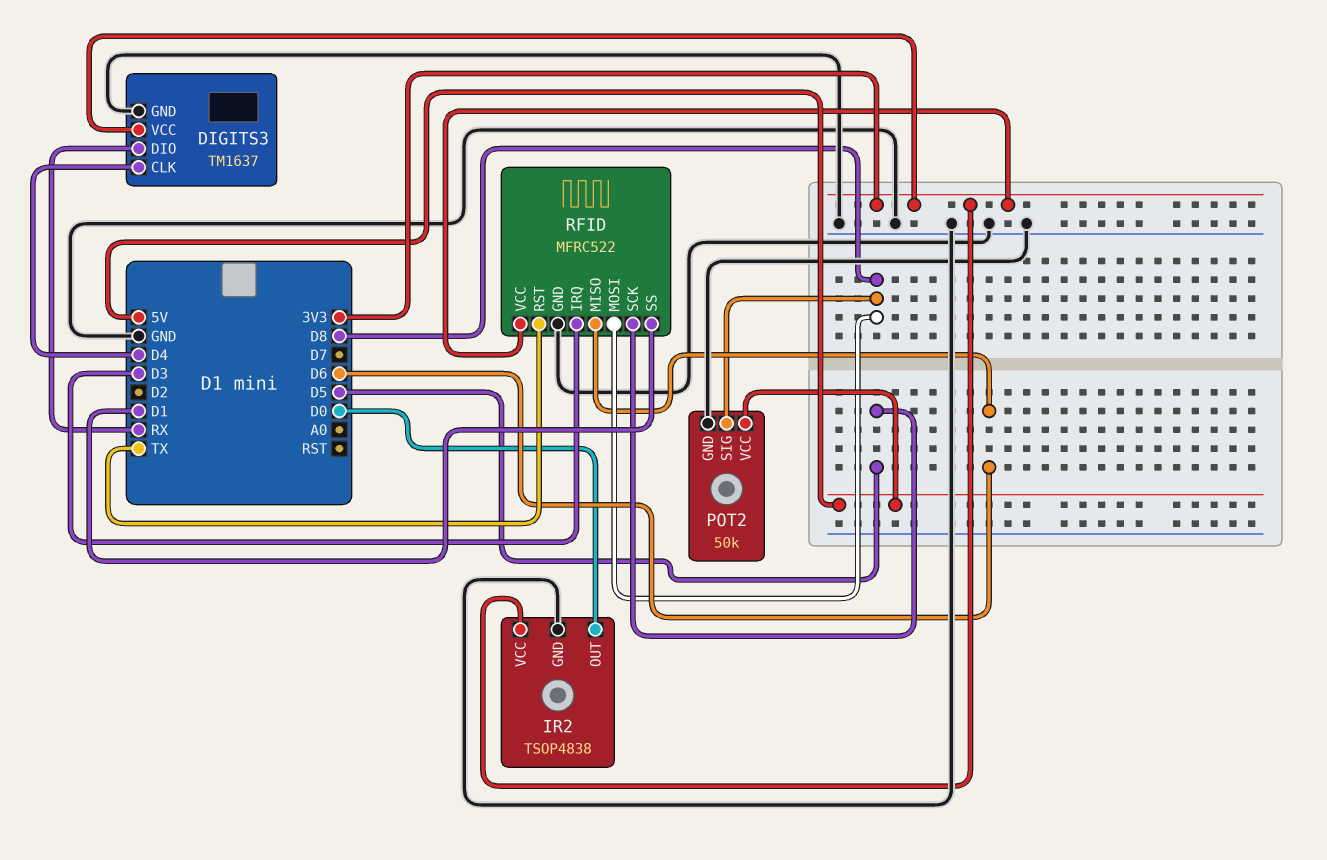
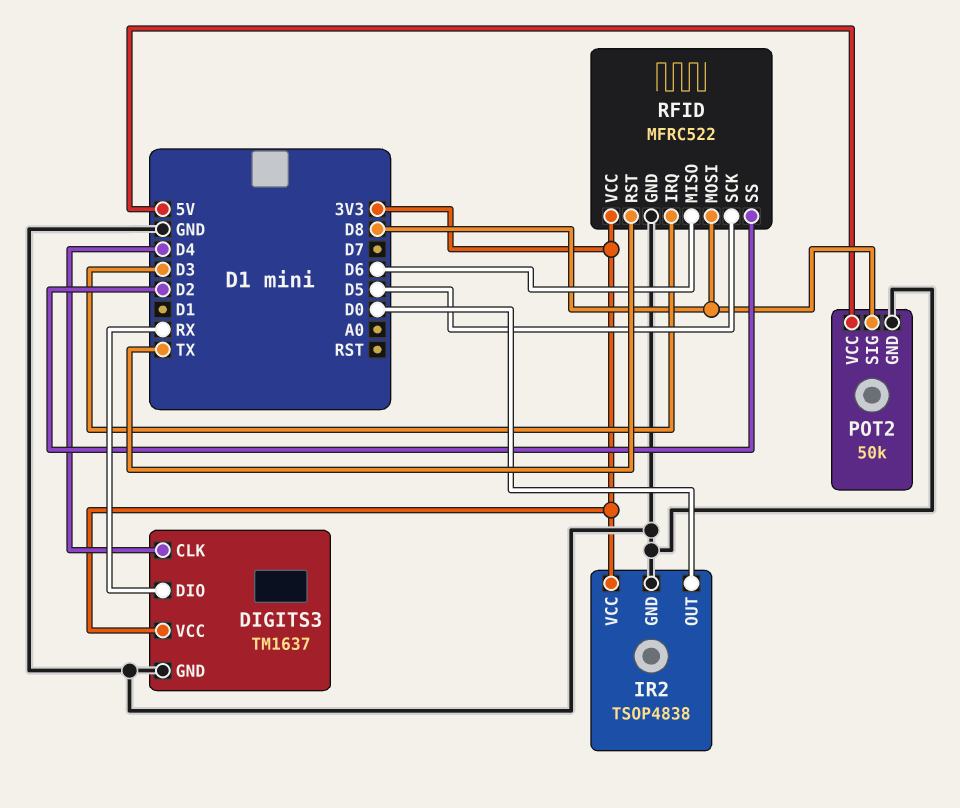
RFID pin SS: D1 -> D2

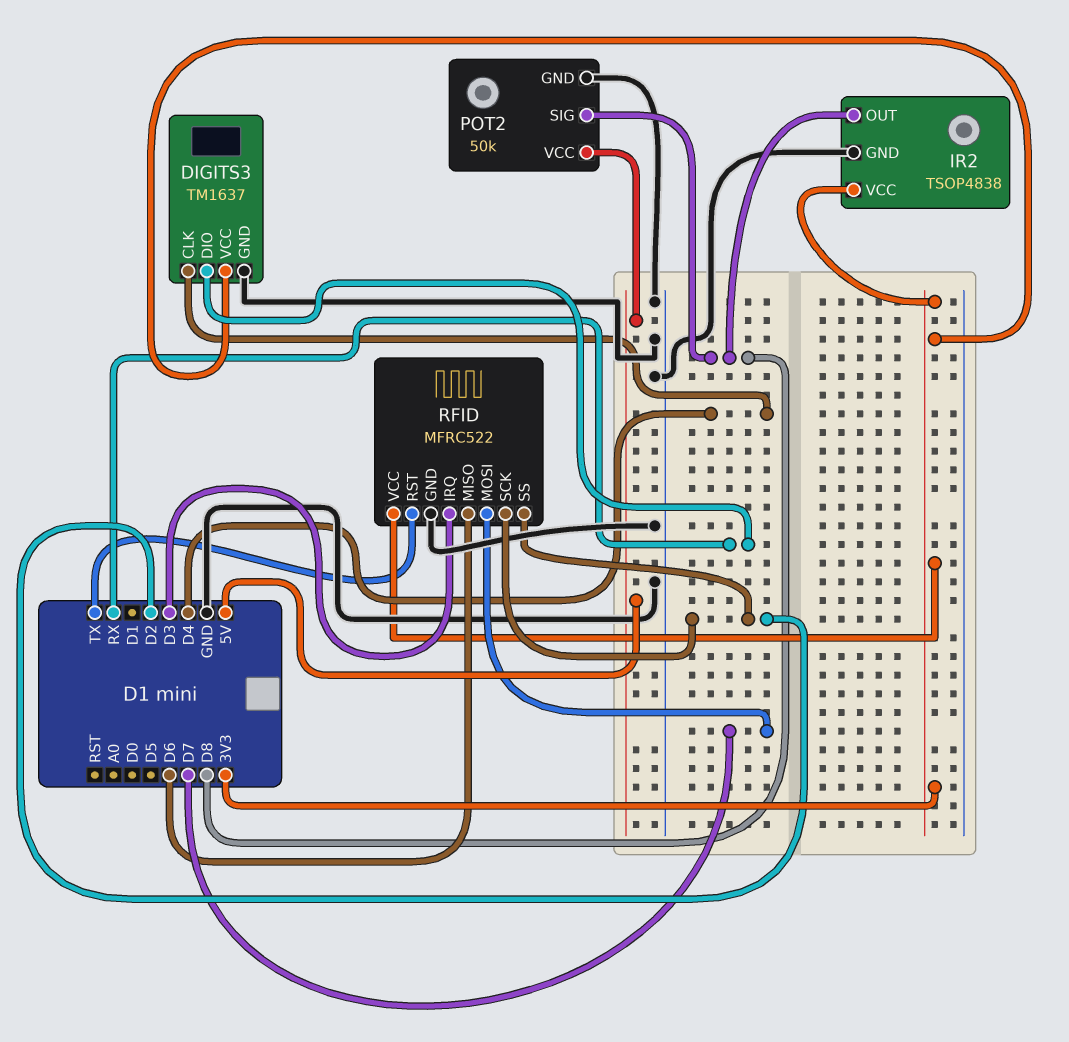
IR2 pin OUT: D0 -> D8
RFID pin MOSI: D8 -> D7
RFID pin SCK: D5 -> D2

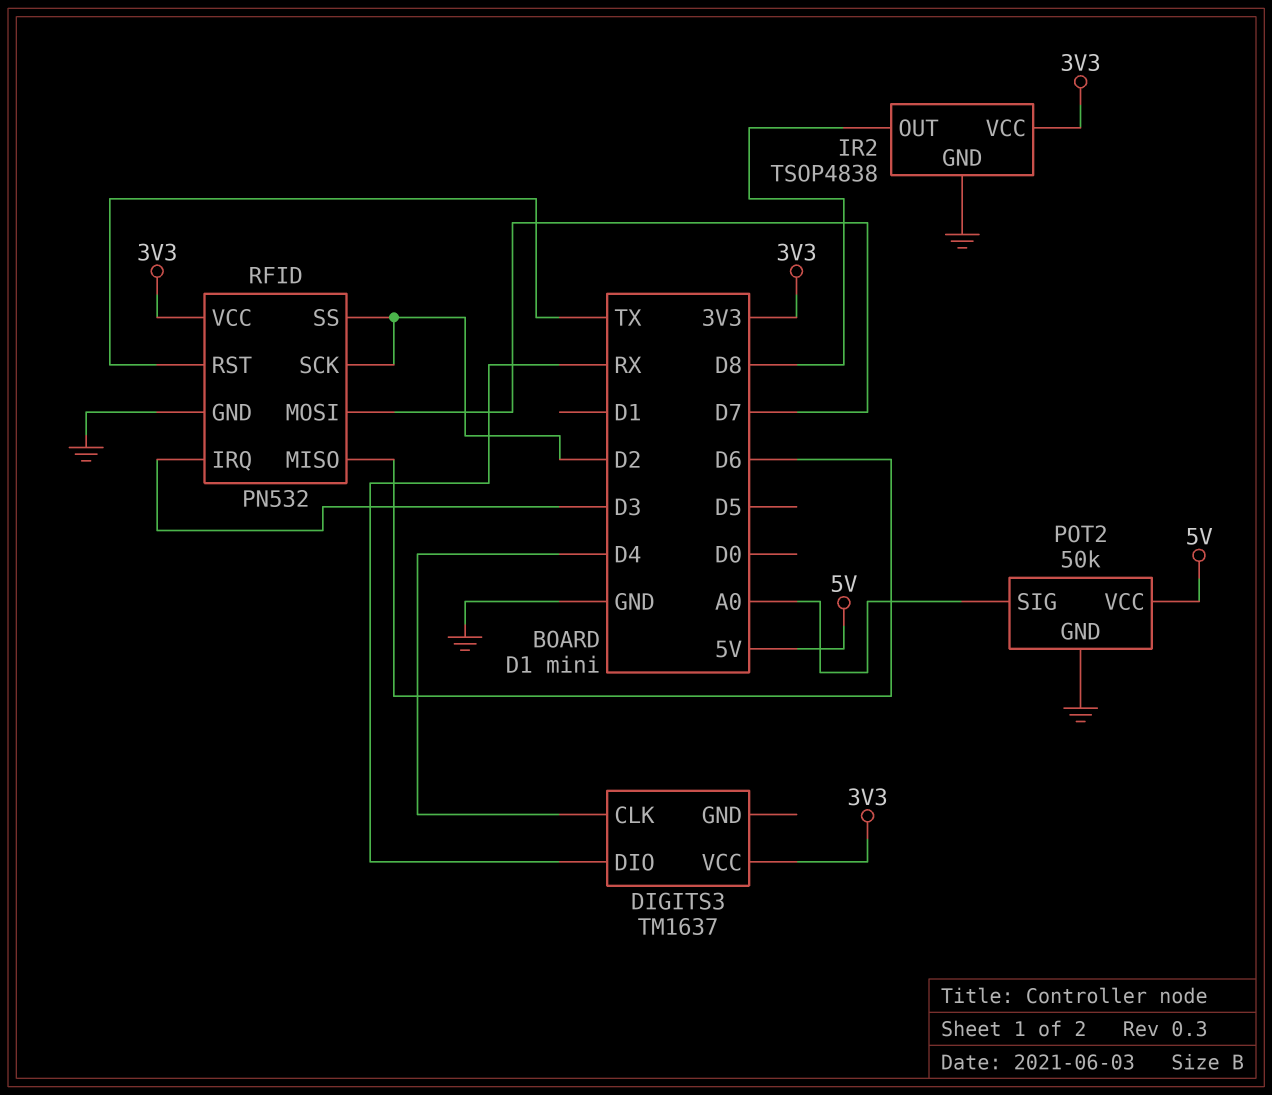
DIGITS3 pin GND: GND -> none
POT2 pin SIG: D8 -> A0
RFID: MFRC522 -> PN532

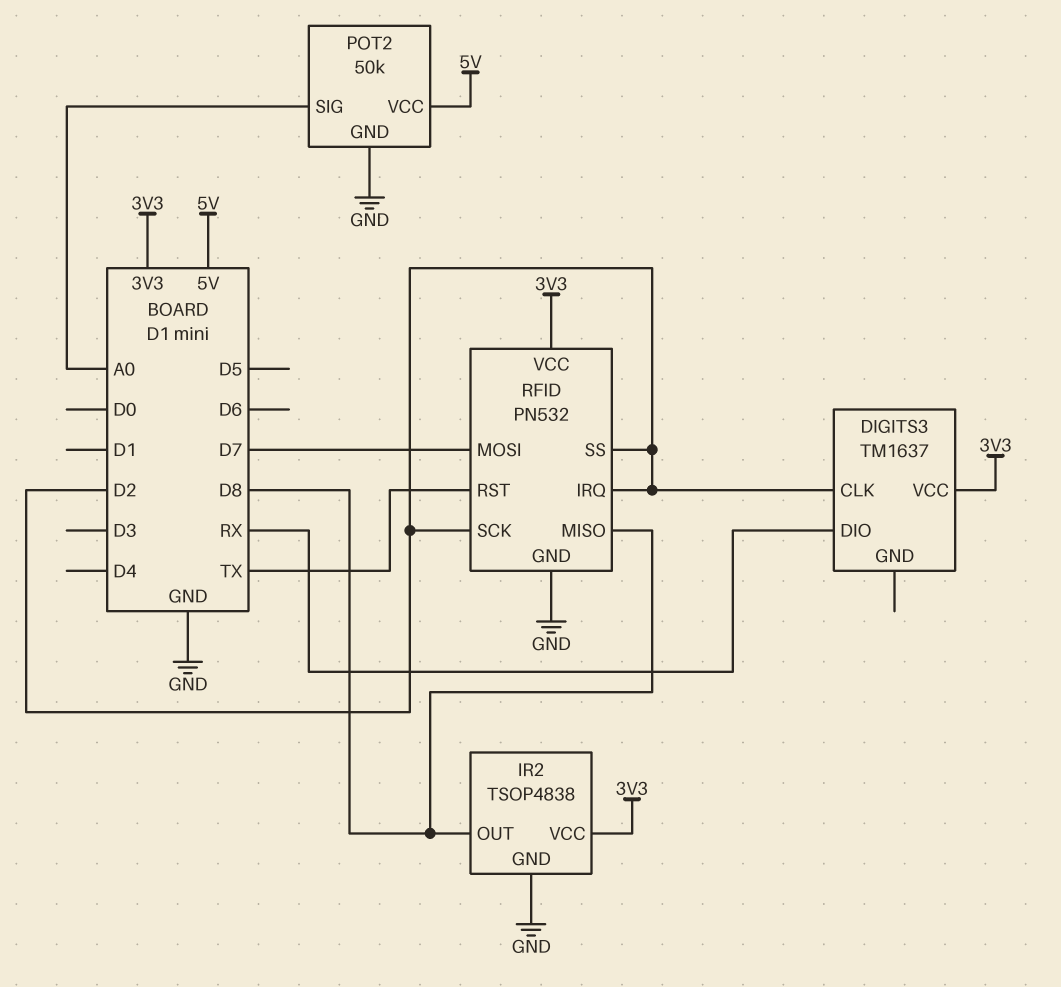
DIGITS3 pin CLK: D4 -> D2
RFID pin IRQ: D3 -> D2
RFID pin MISO: D6 -> D8

